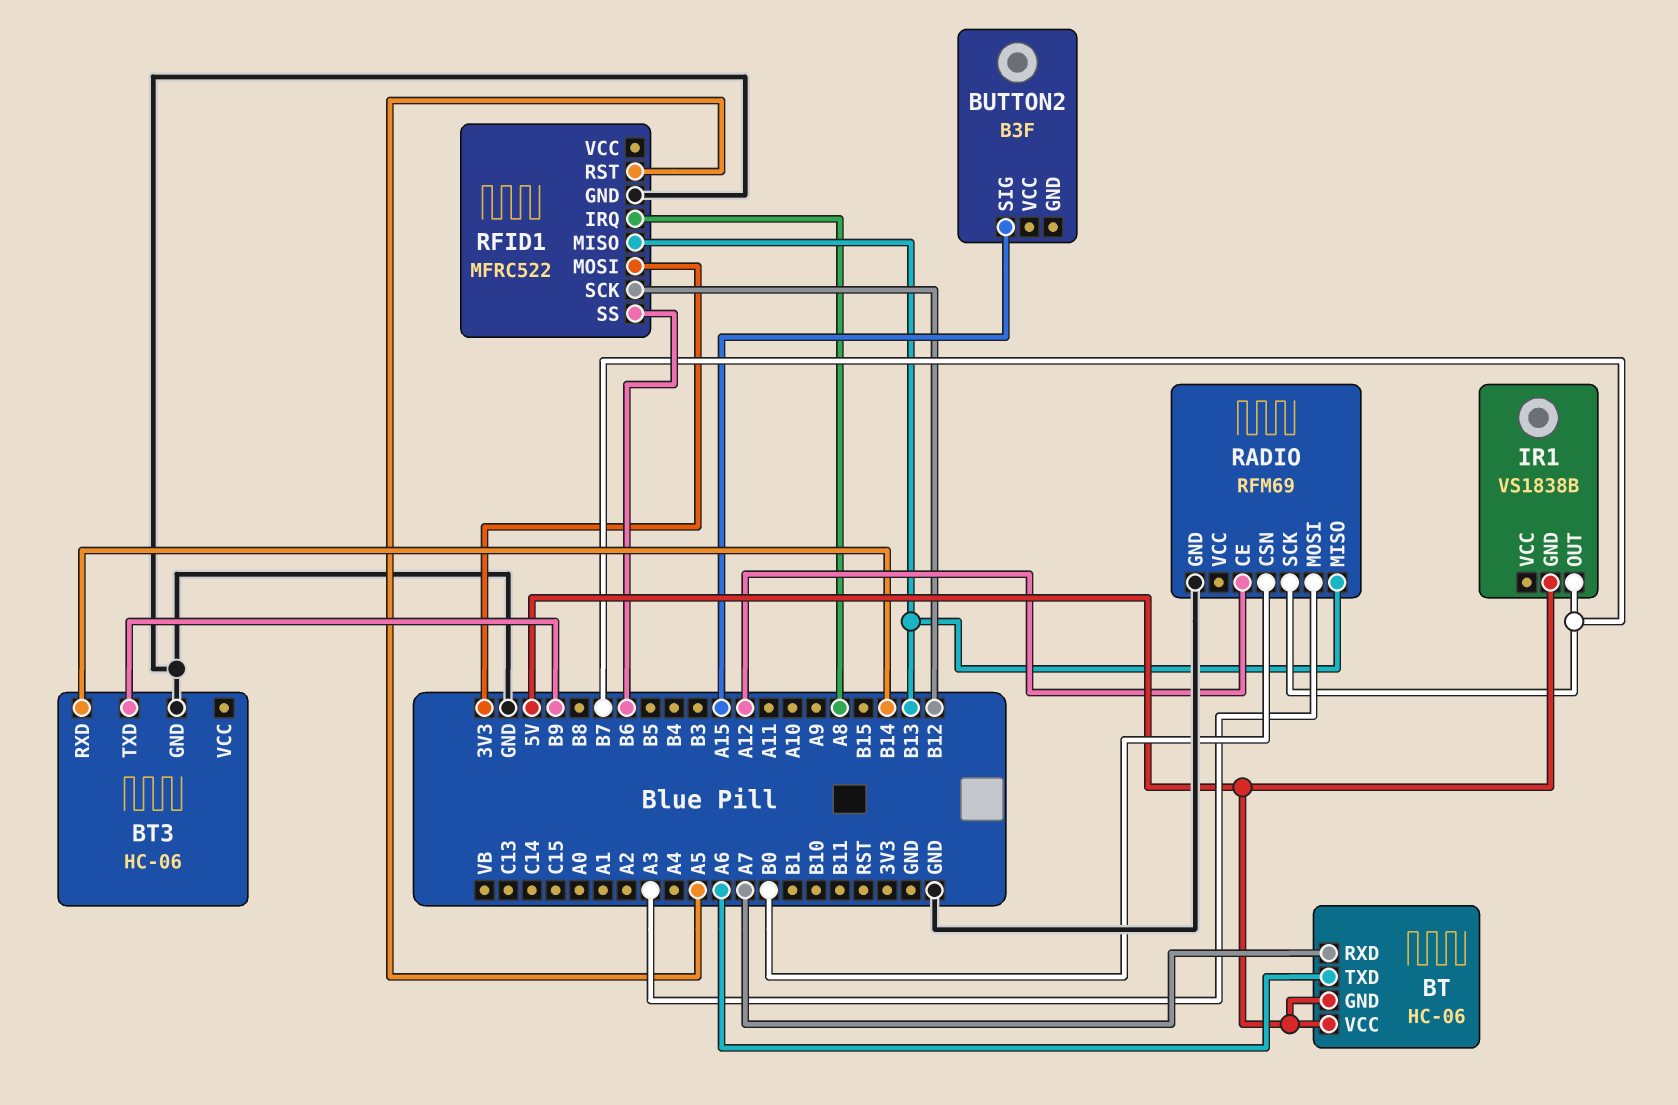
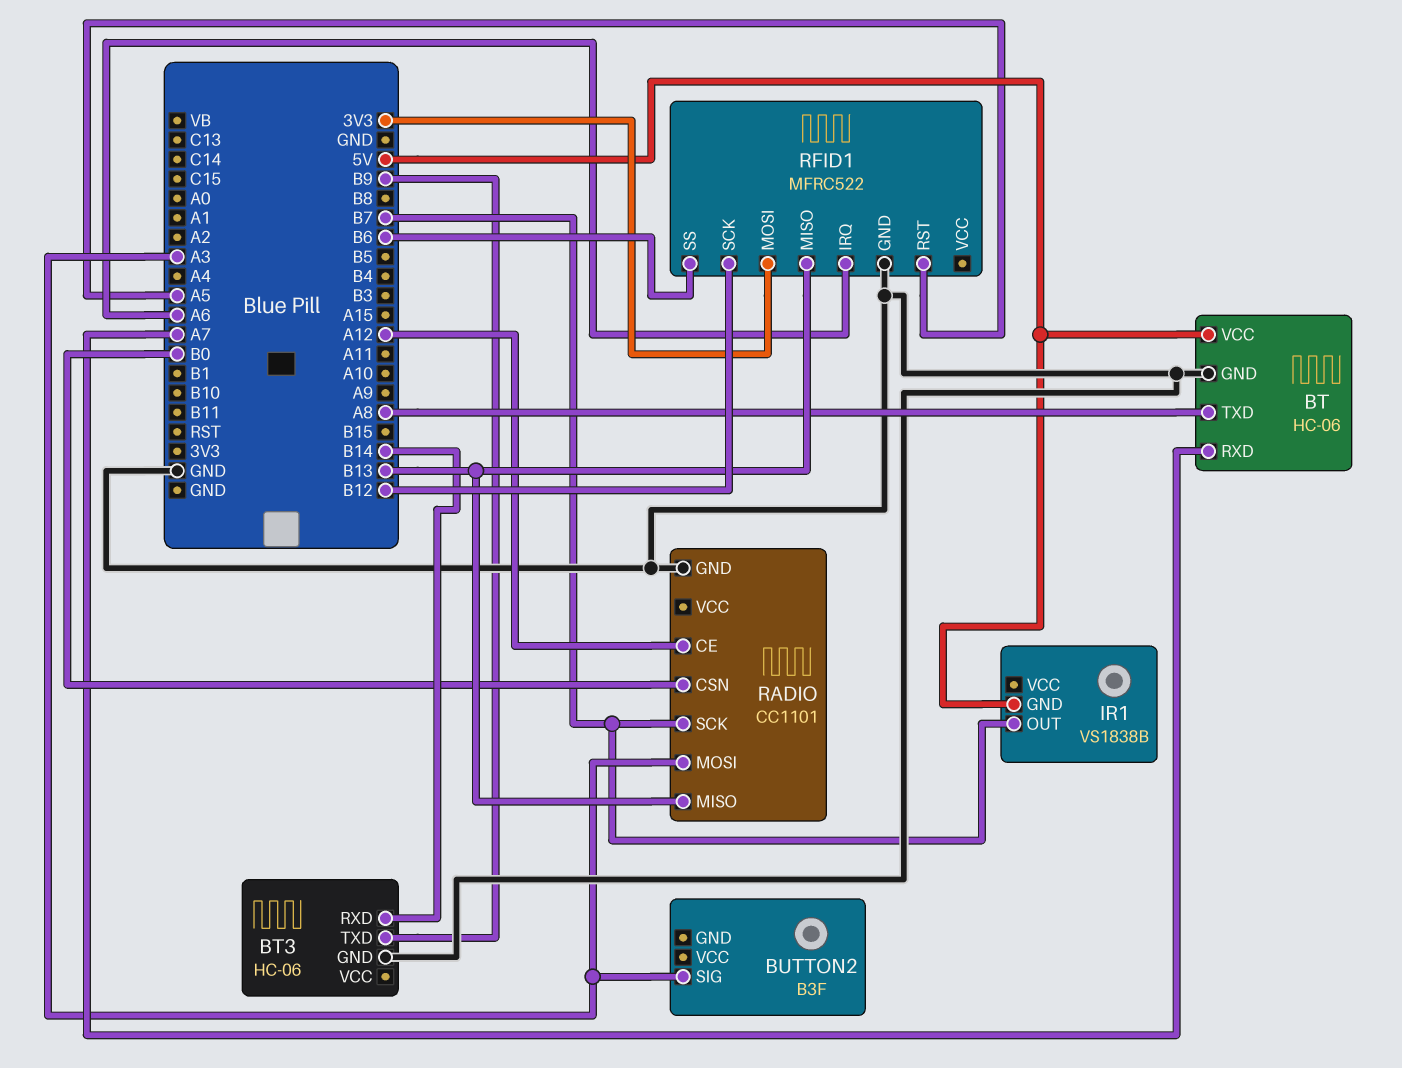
BT pin GND: 5V -> GND
BT pin TXD: A6 -> A8
BUTTON2 pin SIG: A15 -> A3
RADIO: RFM69 -> CC1101
RFID1 pin IRQ: A8 -> A6

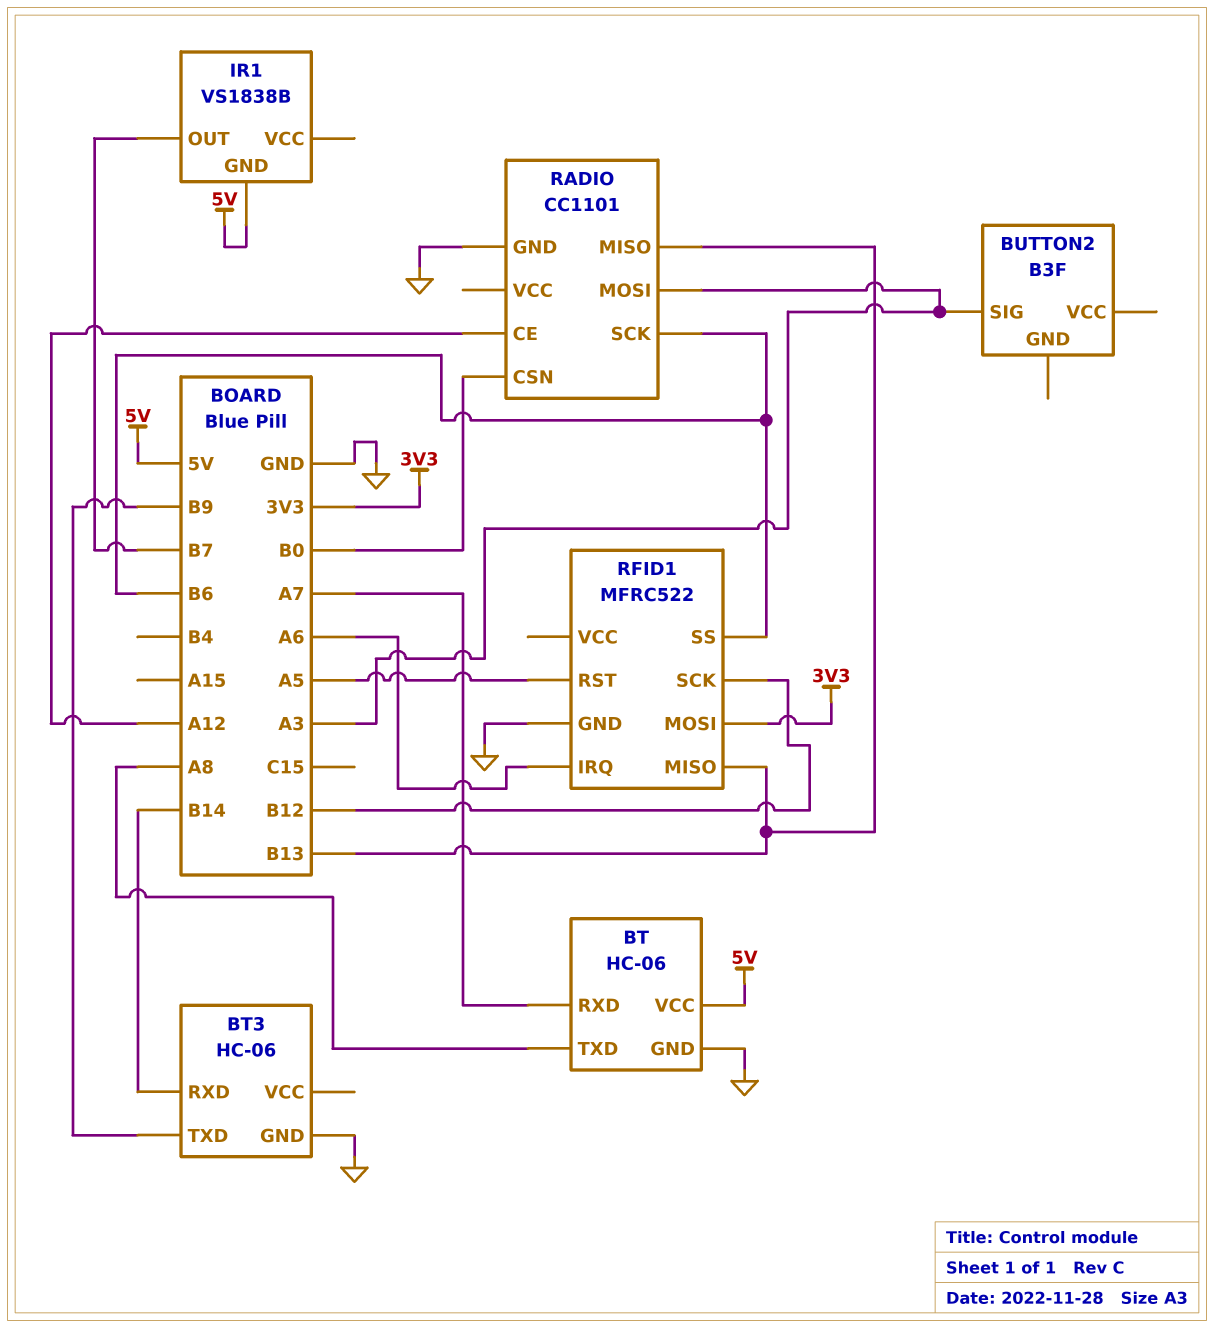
RADIO pin SCK: B7 -> B6

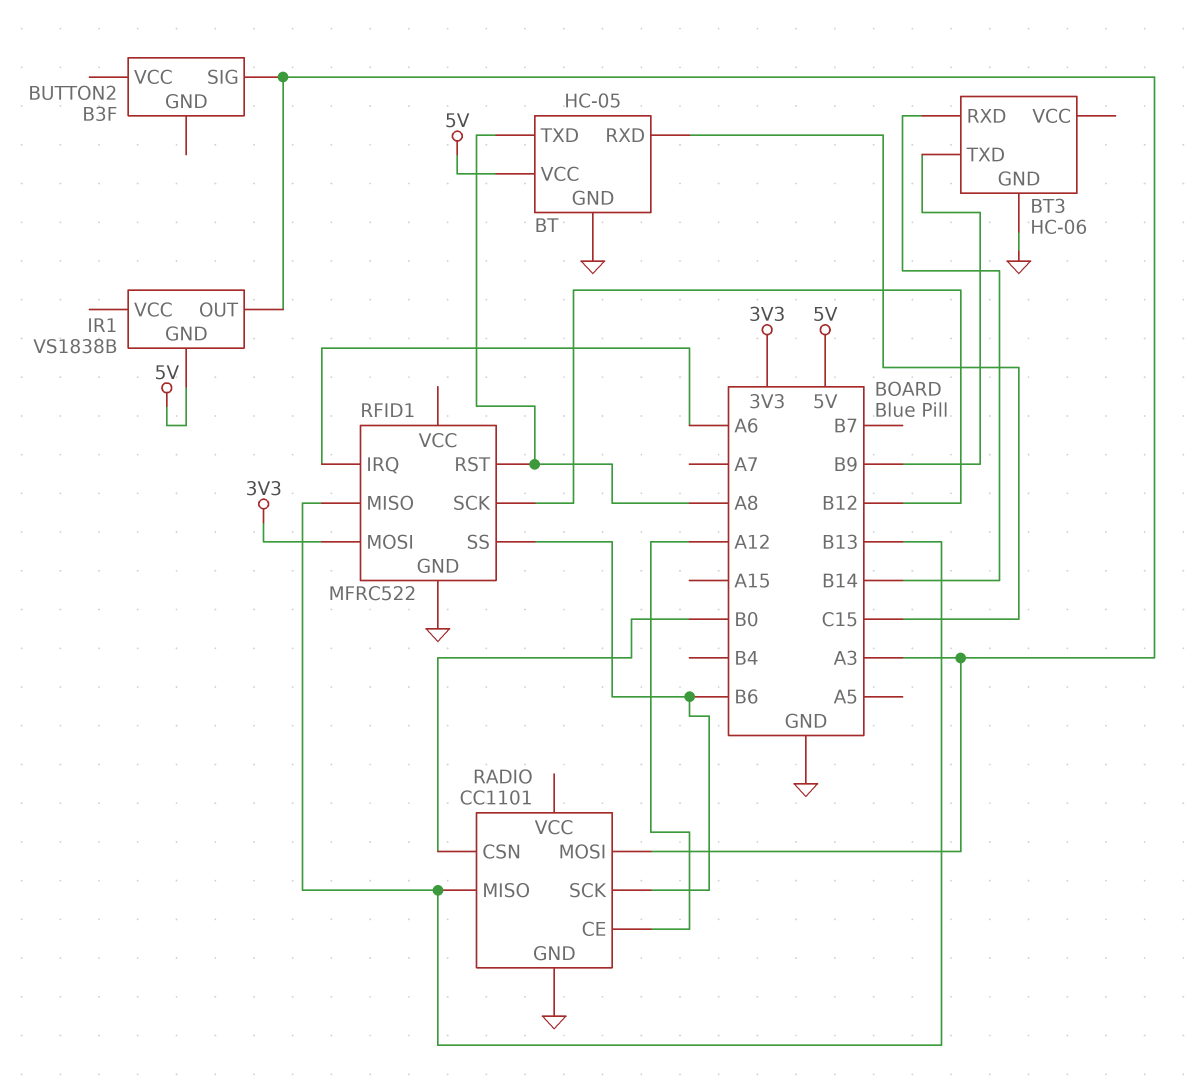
BT: HC-06 -> HC-05
BT pin RXD: A7 -> C15
IR1 pin OUT: B7 -> A3
RFID1 pin RST: A5 -> A8

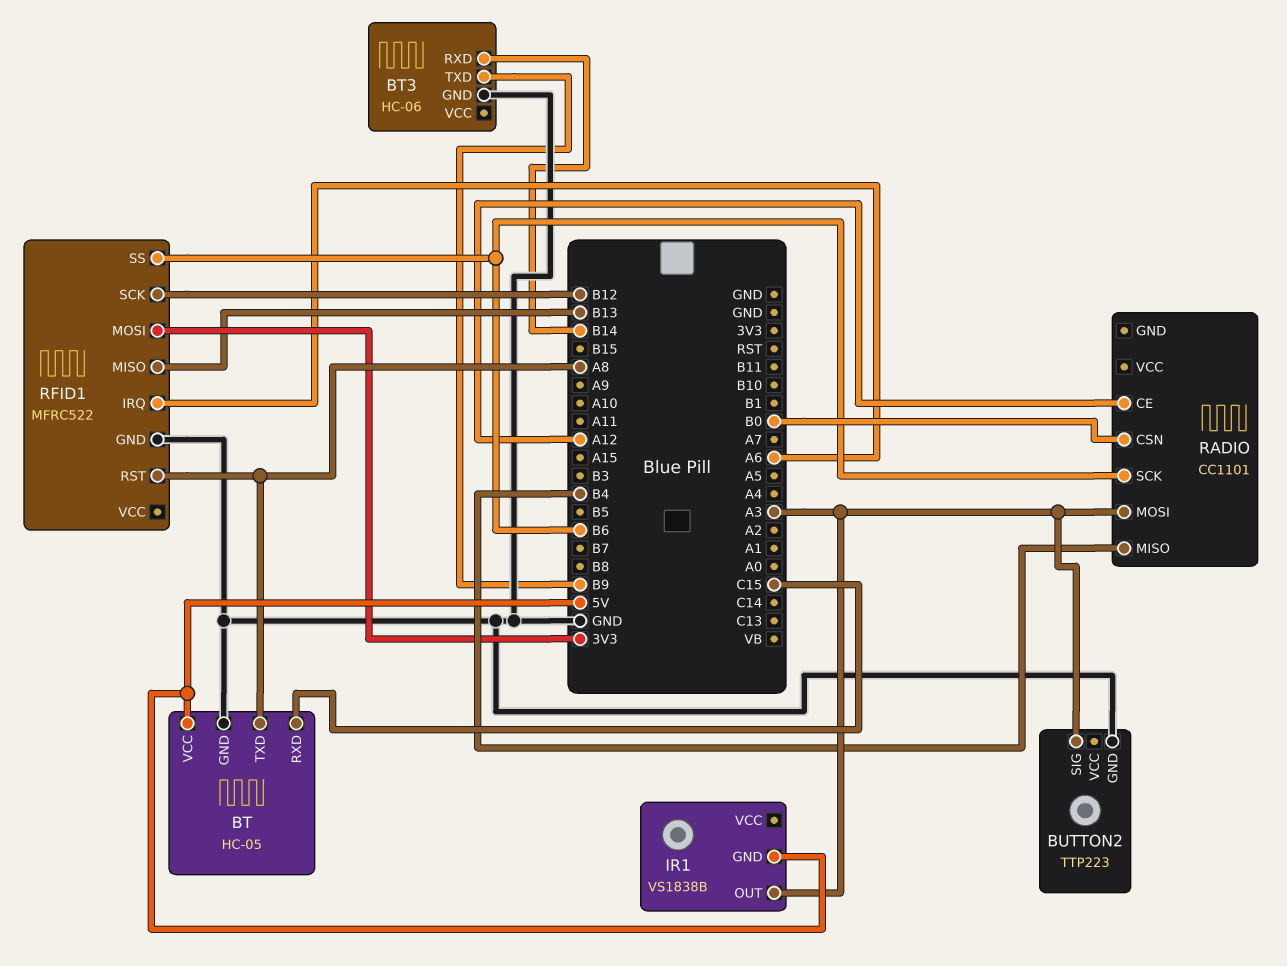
BUTTON2: B3F -> TTP223
BUTTON2 pin GND: none -> GND
RADIO pin GND: GND -> none
RADIO pin MISO: B13 -> B4

